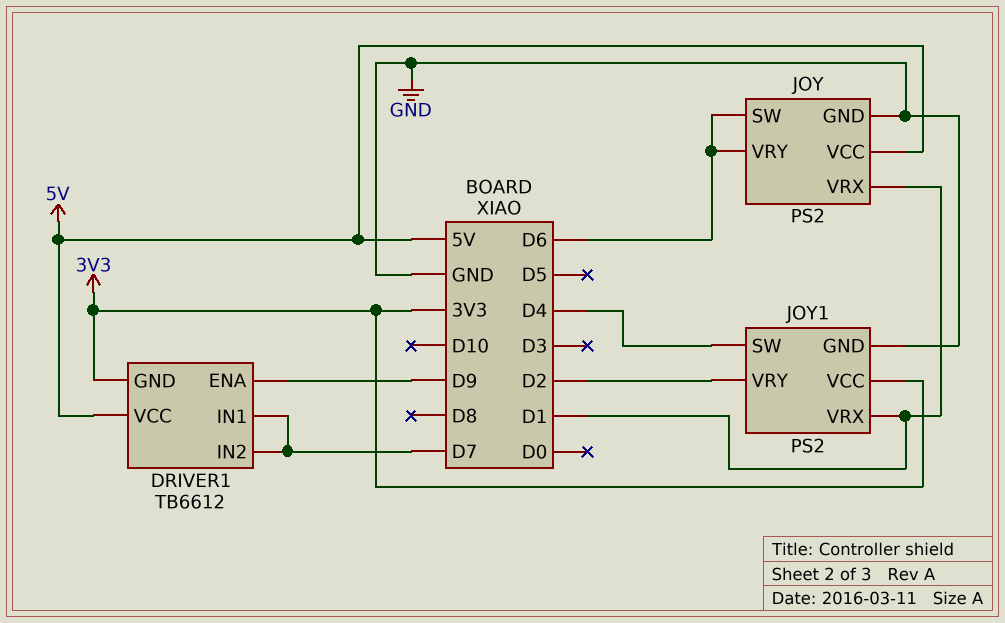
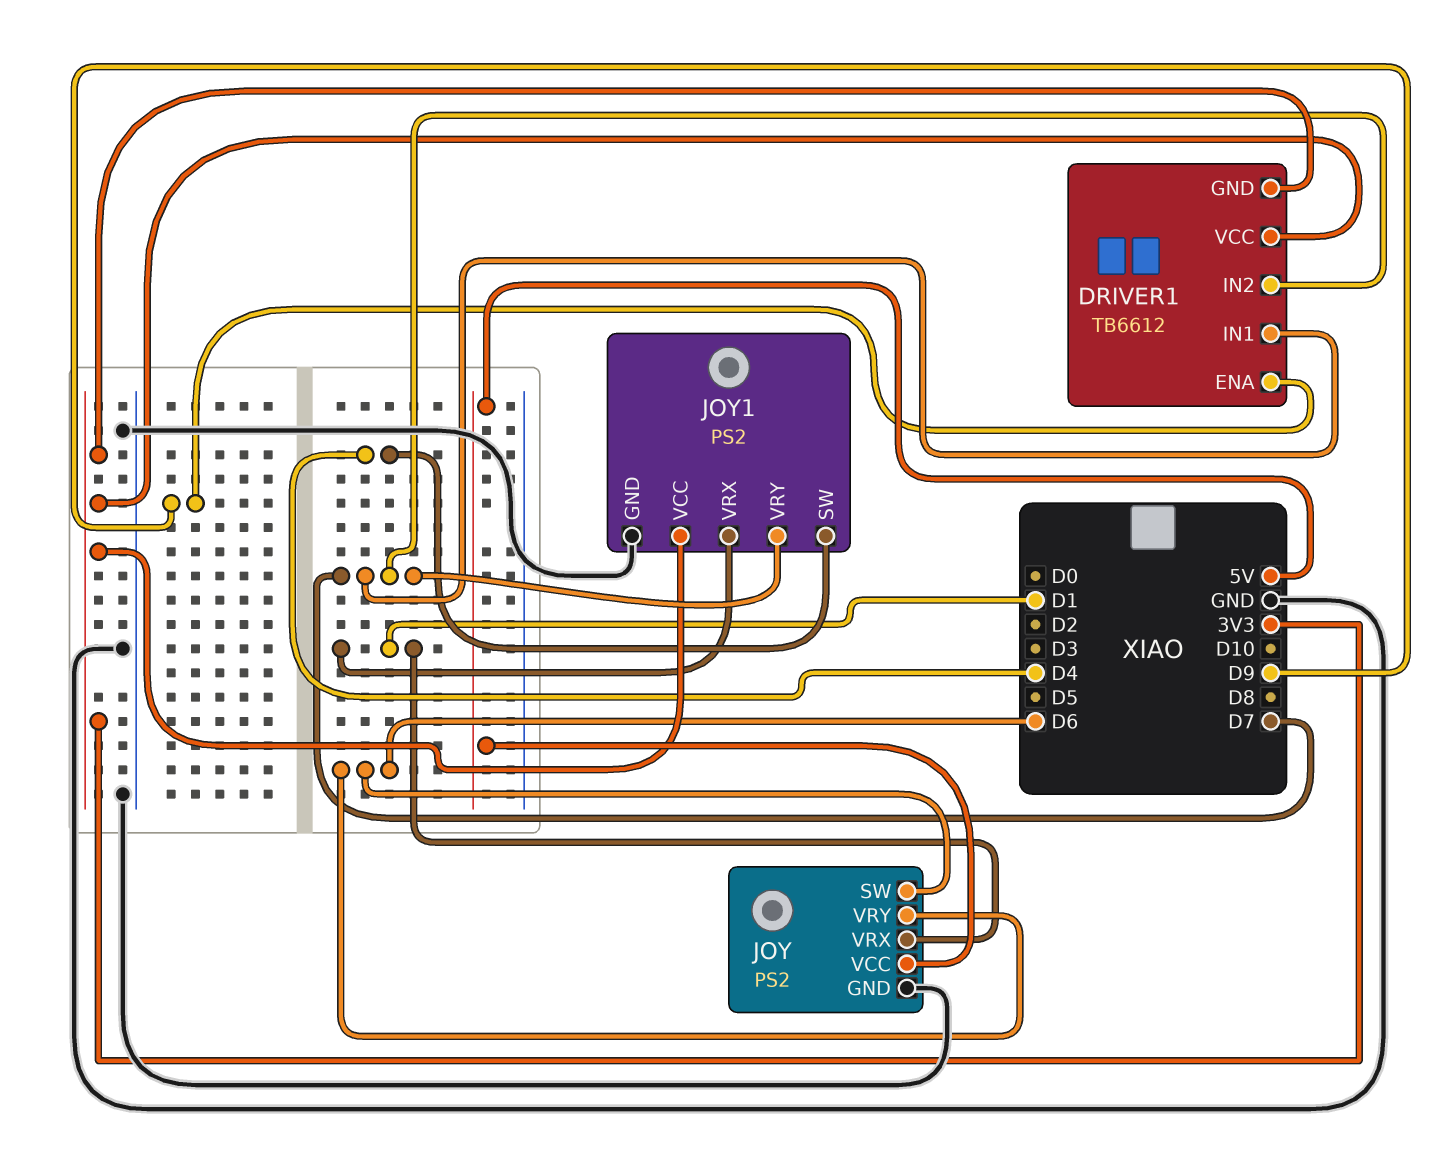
DRIVER1 pin VCC: 5V -> 3V3
JOY1 pin VRY: D2 -> D7

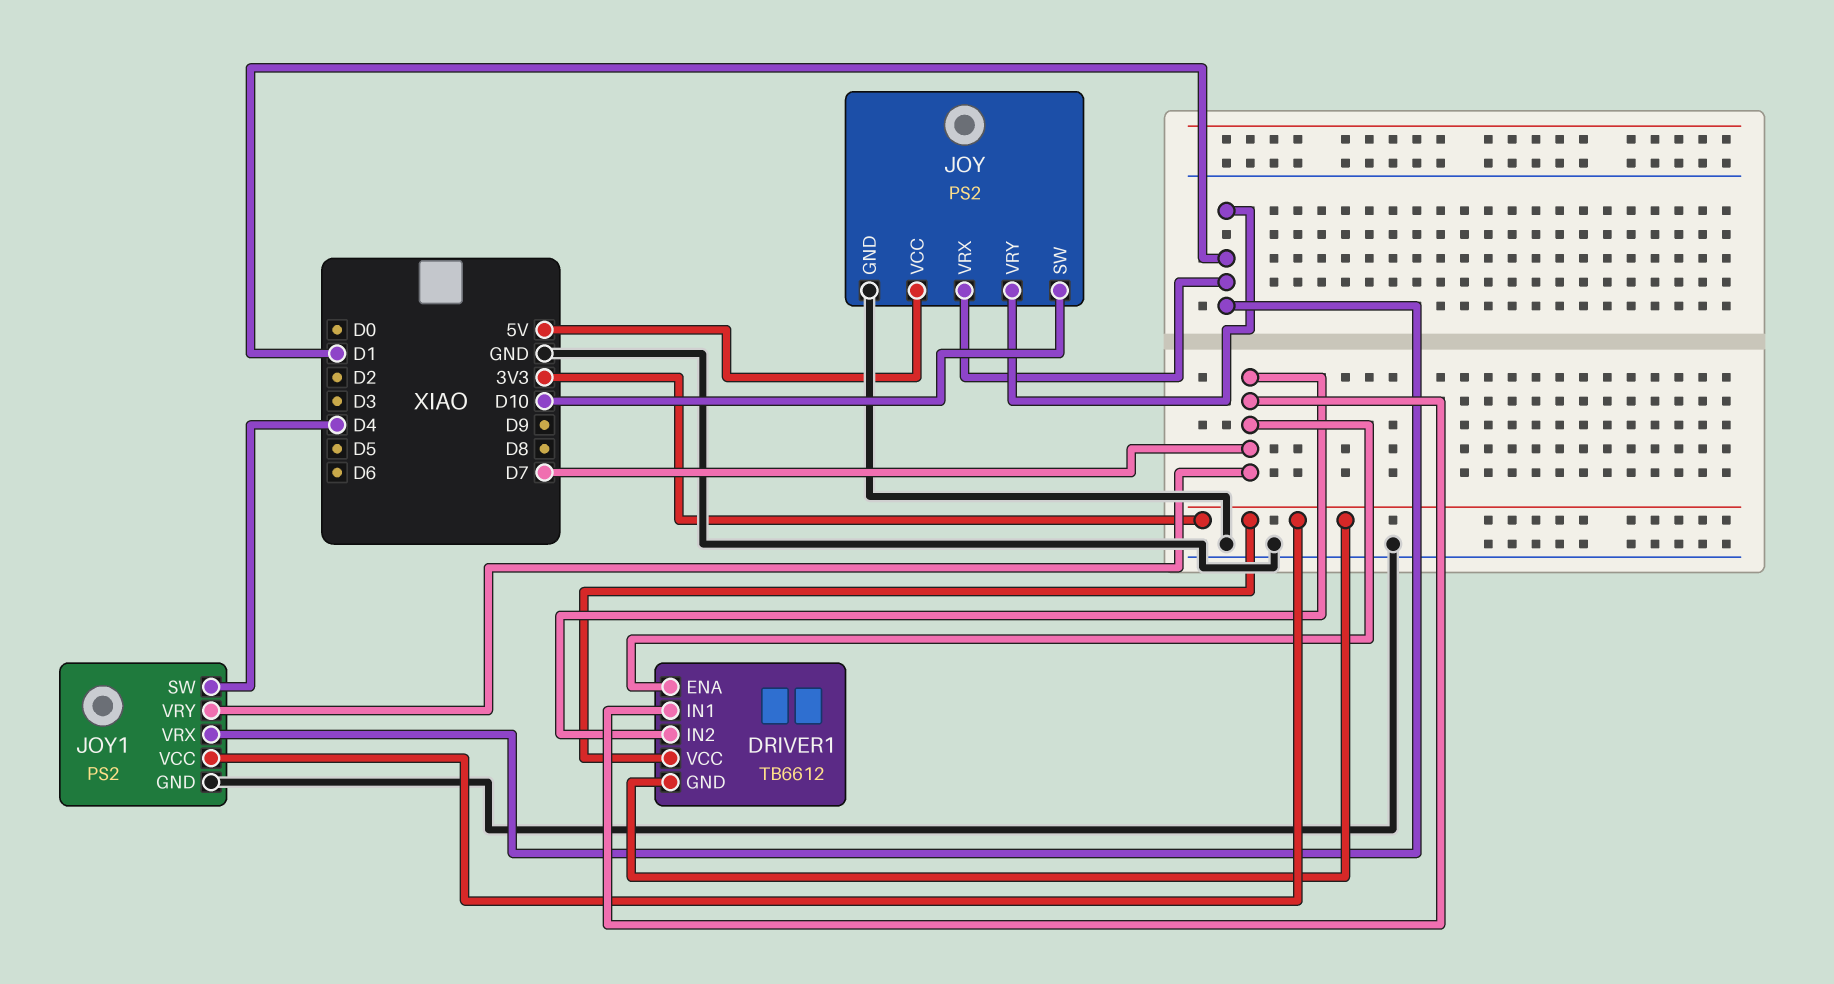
DRIVER1 pin ENA: D9 -> D7
JOY pin SW: D6 -> D10
JOY pin VRY: D6 -> D1

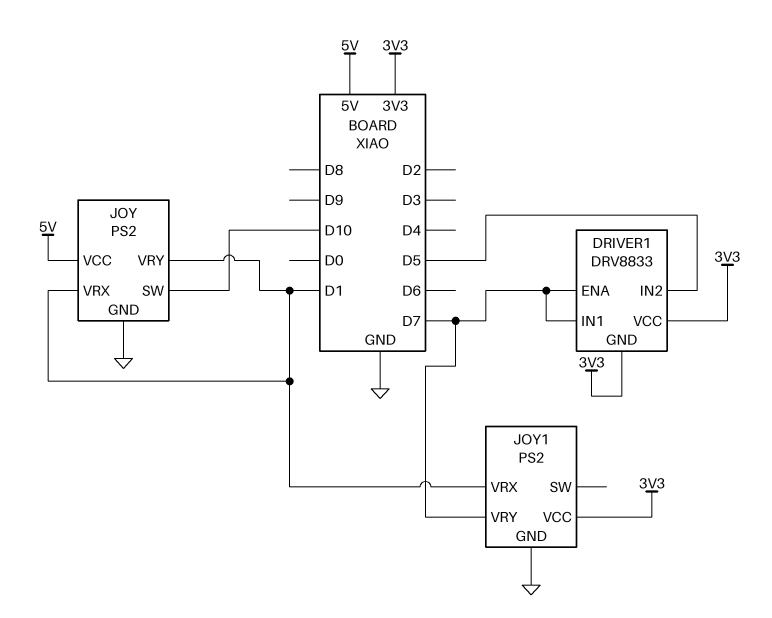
DRIVER1: TB6612 -> DRV8833
DRIVER1 pin IN2: D7 -> D5
JOY1 pin SW: D4 -> none

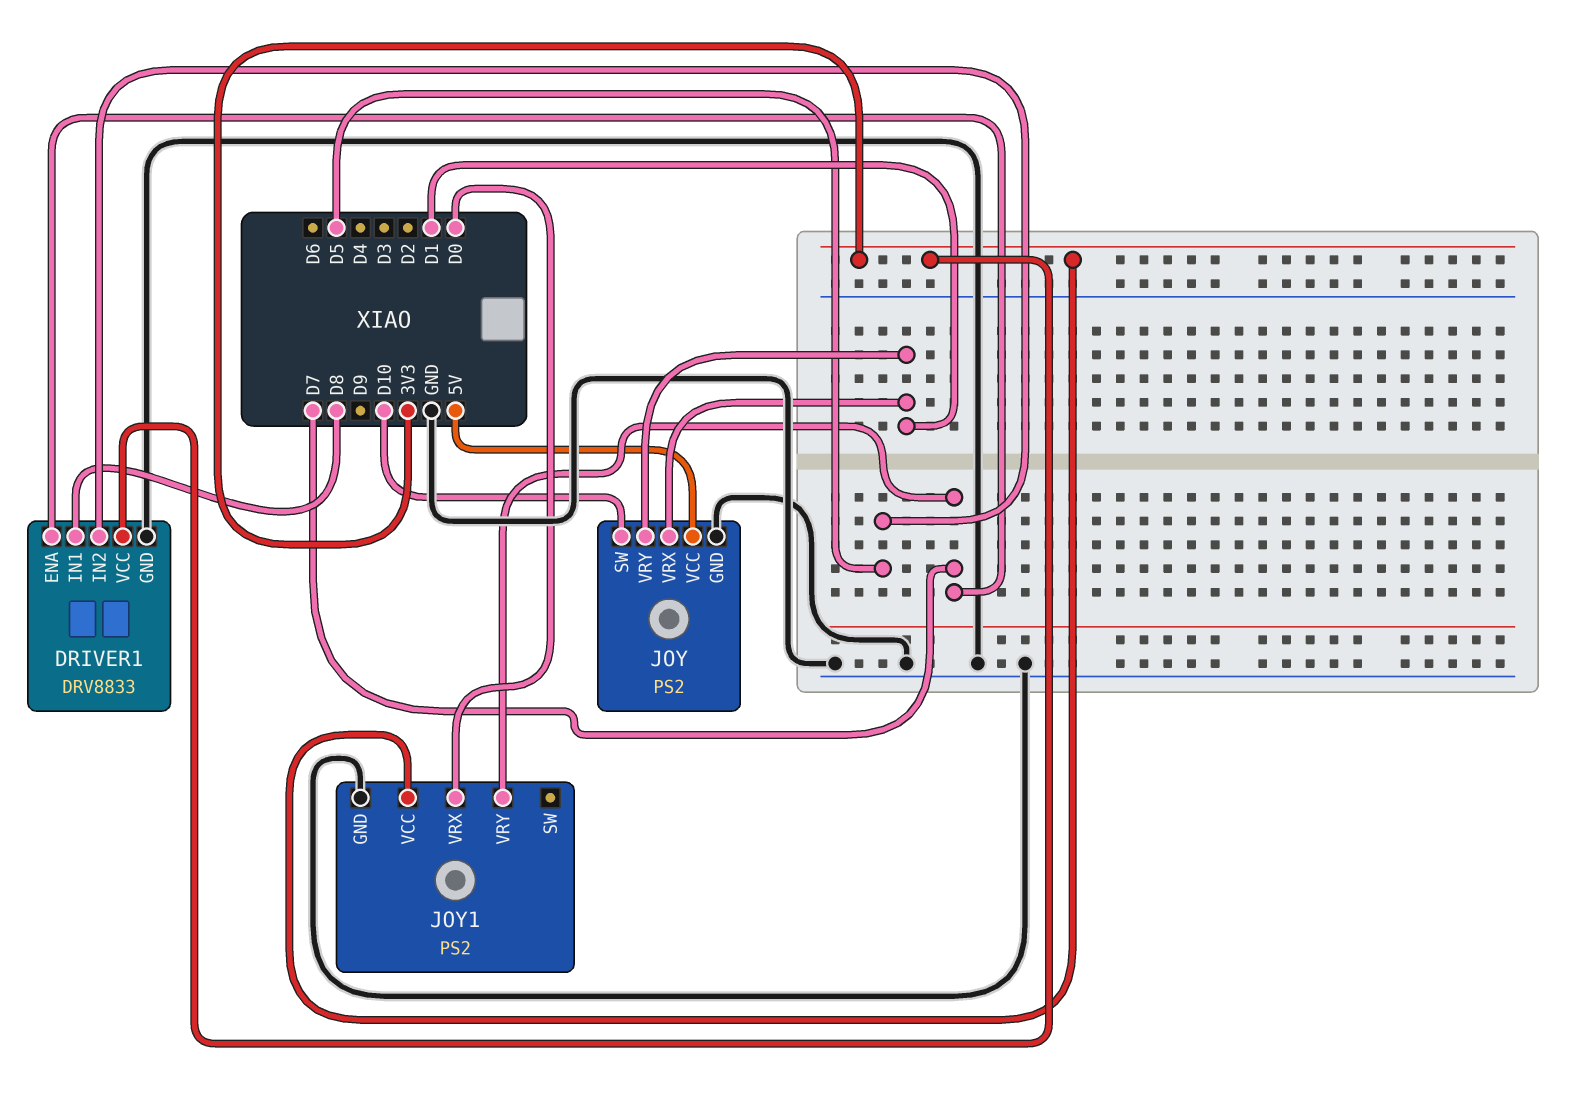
DRIVER1 pin GND: 3V3 -> GND
DRIVER1 pin IN1: D7 -> D8
JOY1 pin VRX: D1 -> D0

